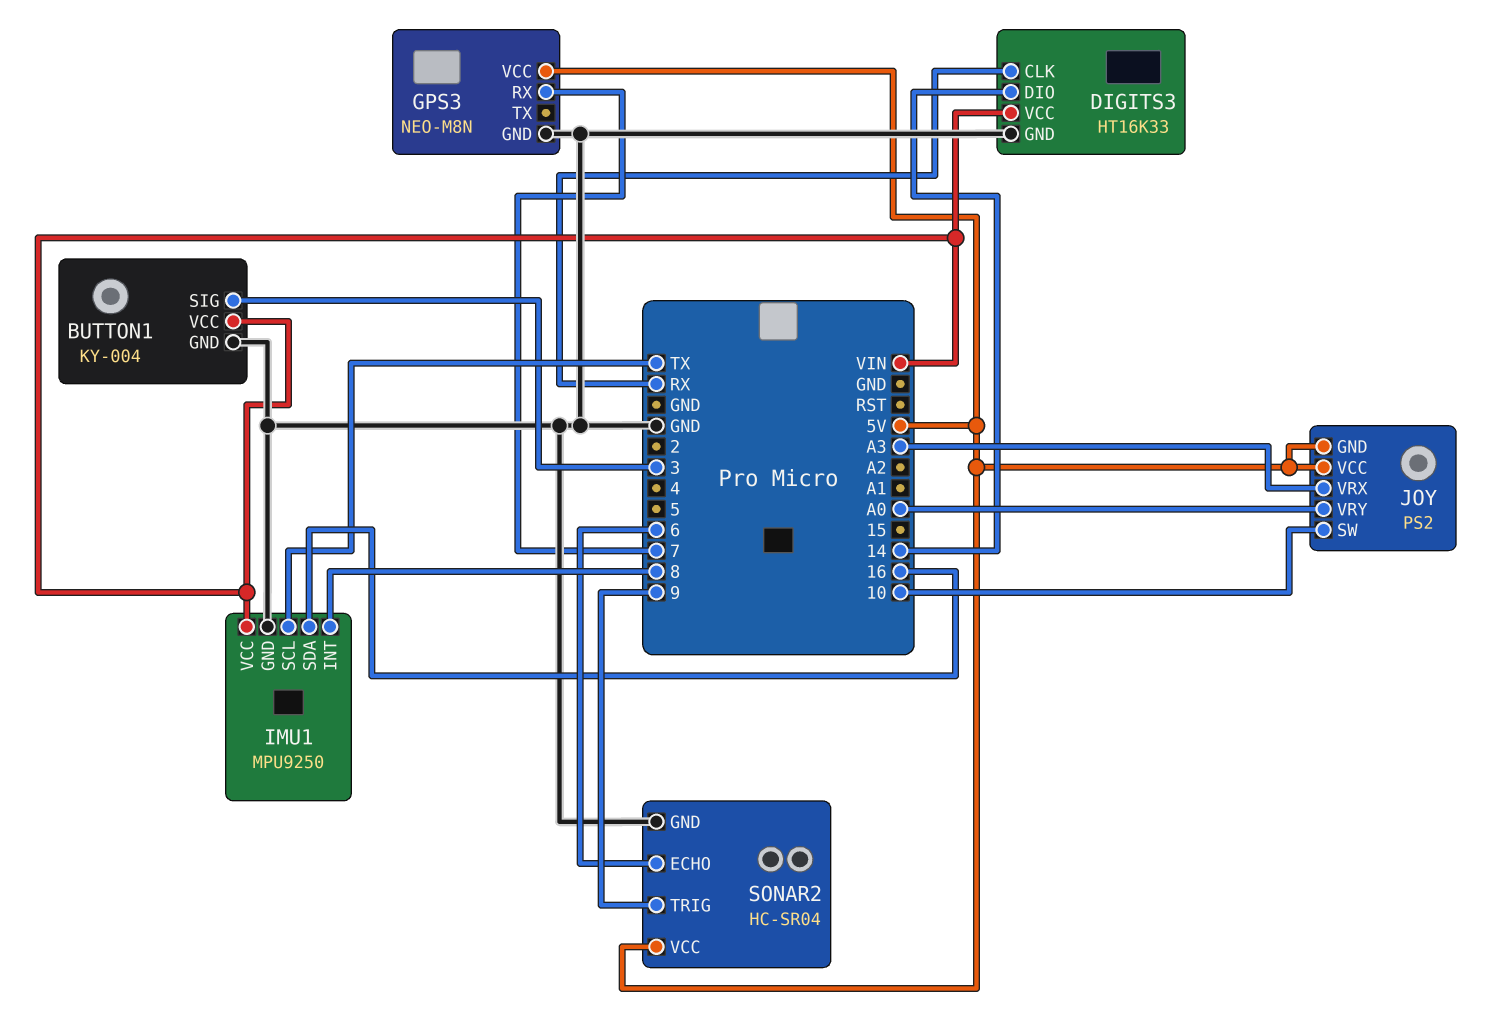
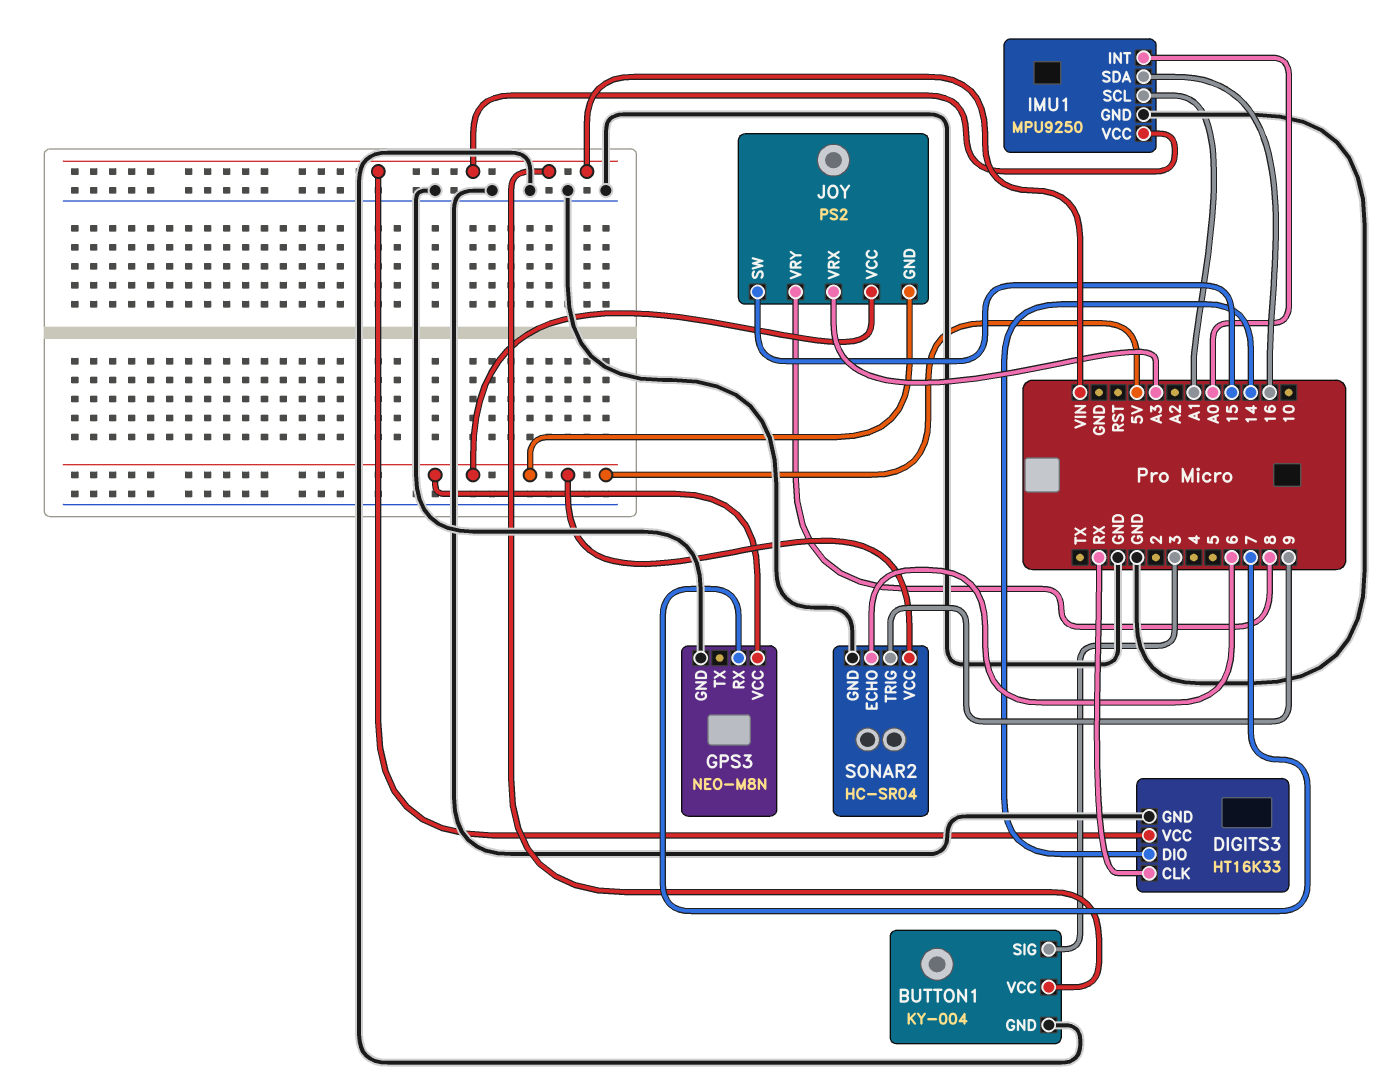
IMU1 pin INT: 8 -> A0
IMU1 pin SCL: TX -> A1
JOY pin SW: 10 -> 15
JOY pin VRY: A0 -> 8

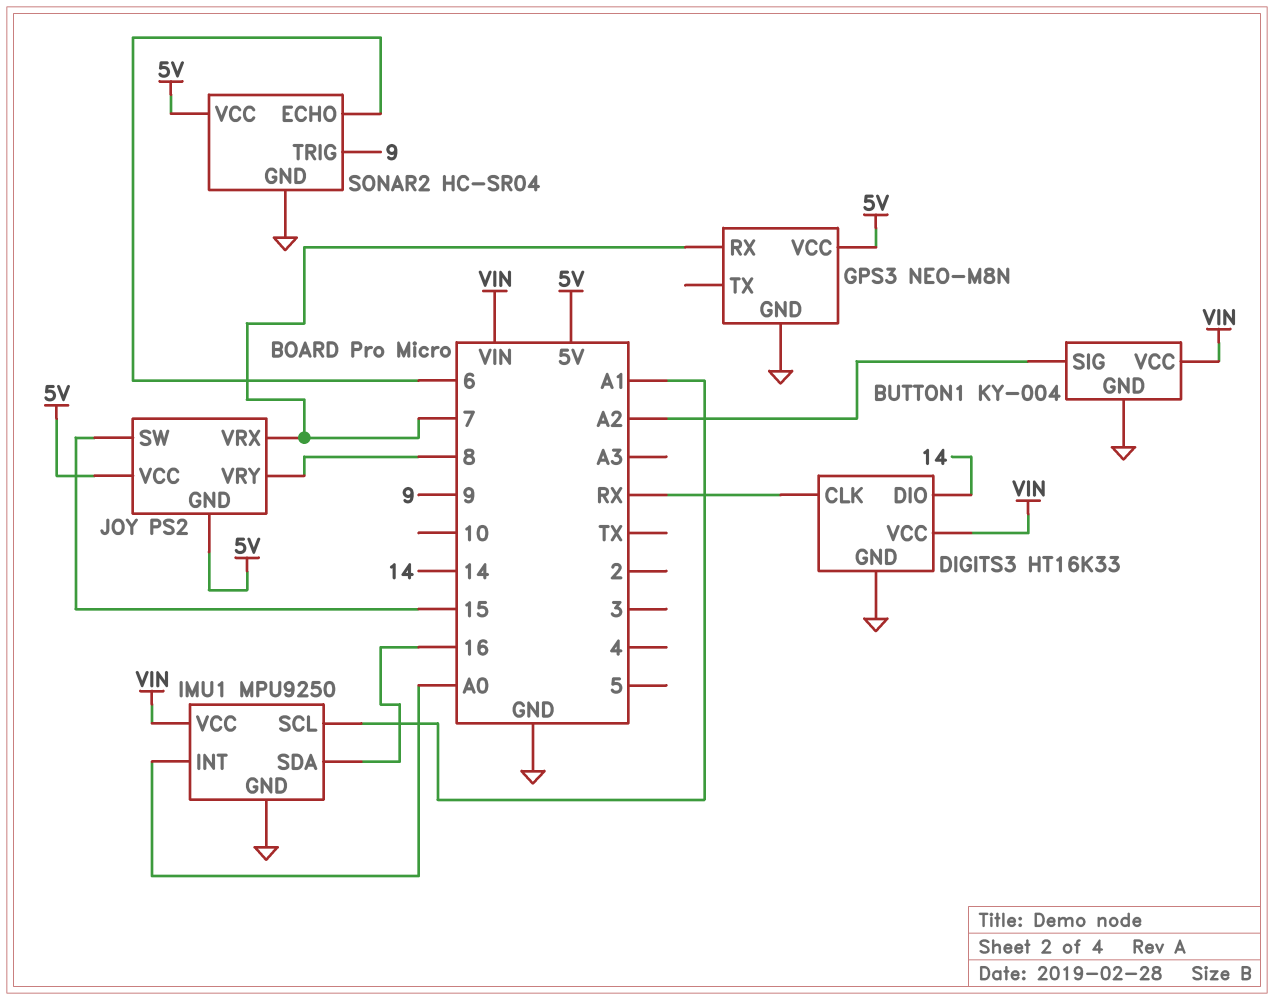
BUTTON1 pin SIG: 3 -> A2
JOY pin VRX: A3 -> 7

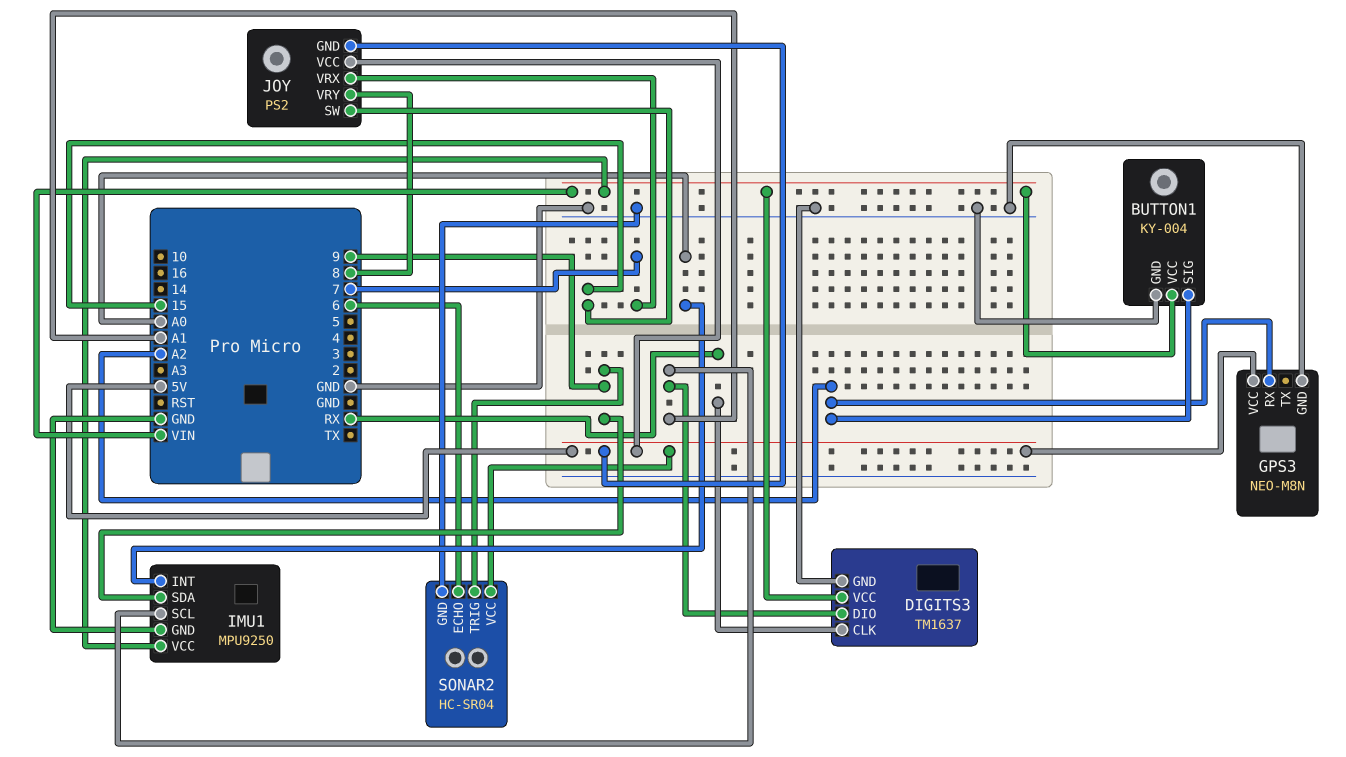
DIGITS3: HT16K33 -> TM1637
DIGITS3 pin DIO: 14 -> A1
GPS3 pin RX: 7 -> A2
IMU1 pin SDA: 16 -> 9

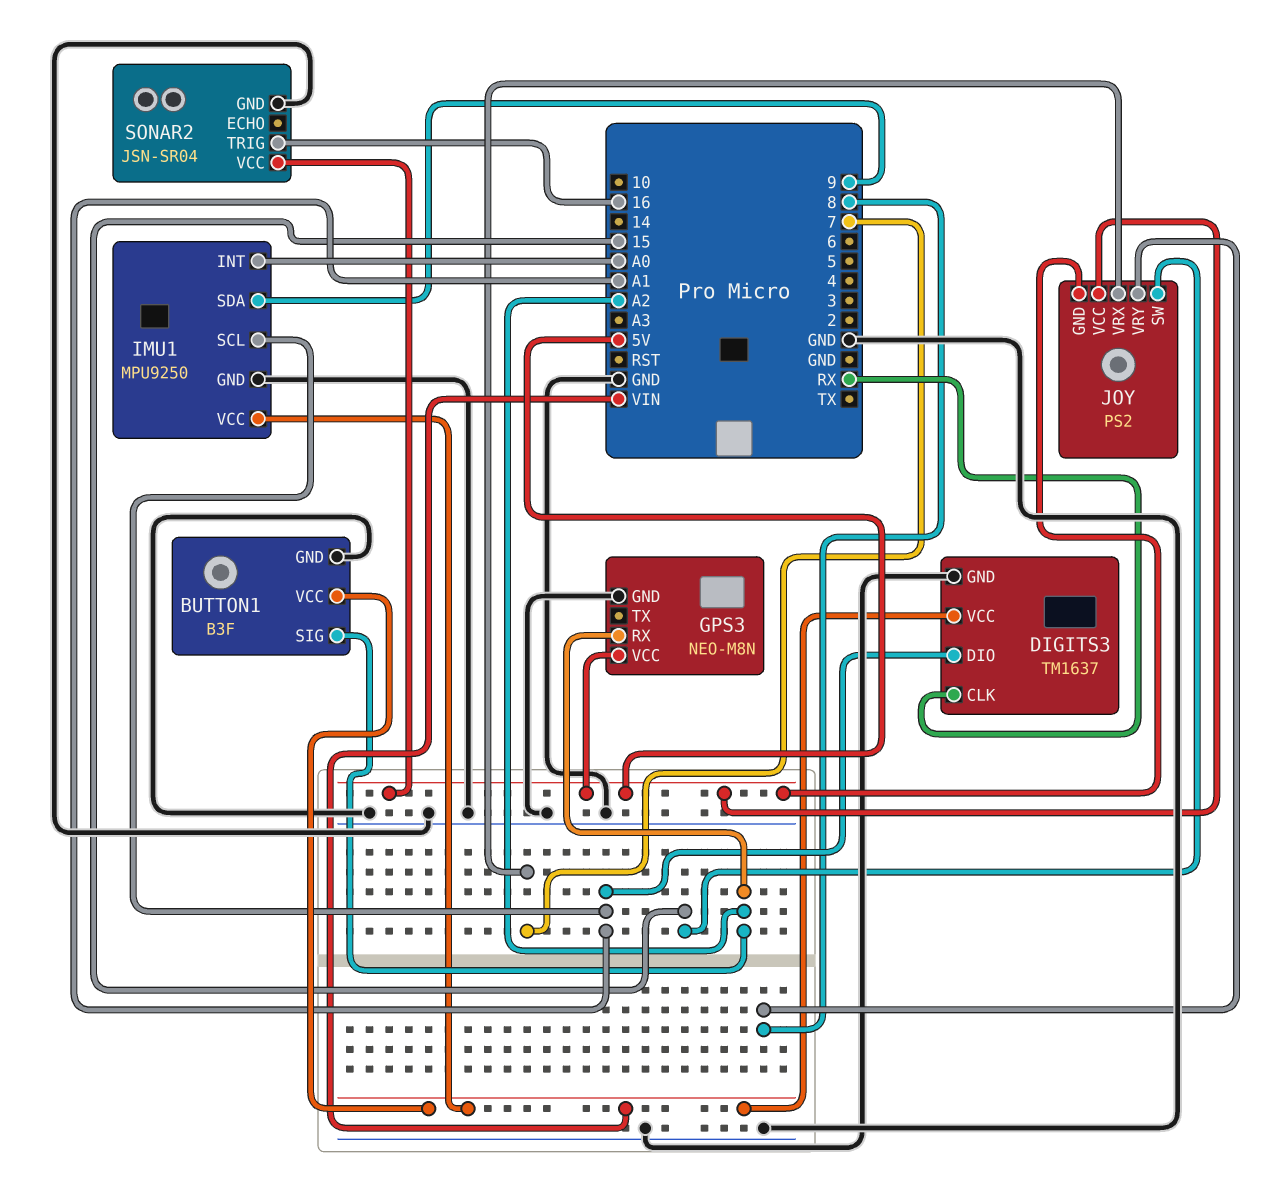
BUTTON1: KY-004 -> B3F
SONAR2: HC-SR04 -> JSN-SR04
SONAR2 pin ECHO: 6 -> none
SONAR2 pin TRIG: 9 -> 16

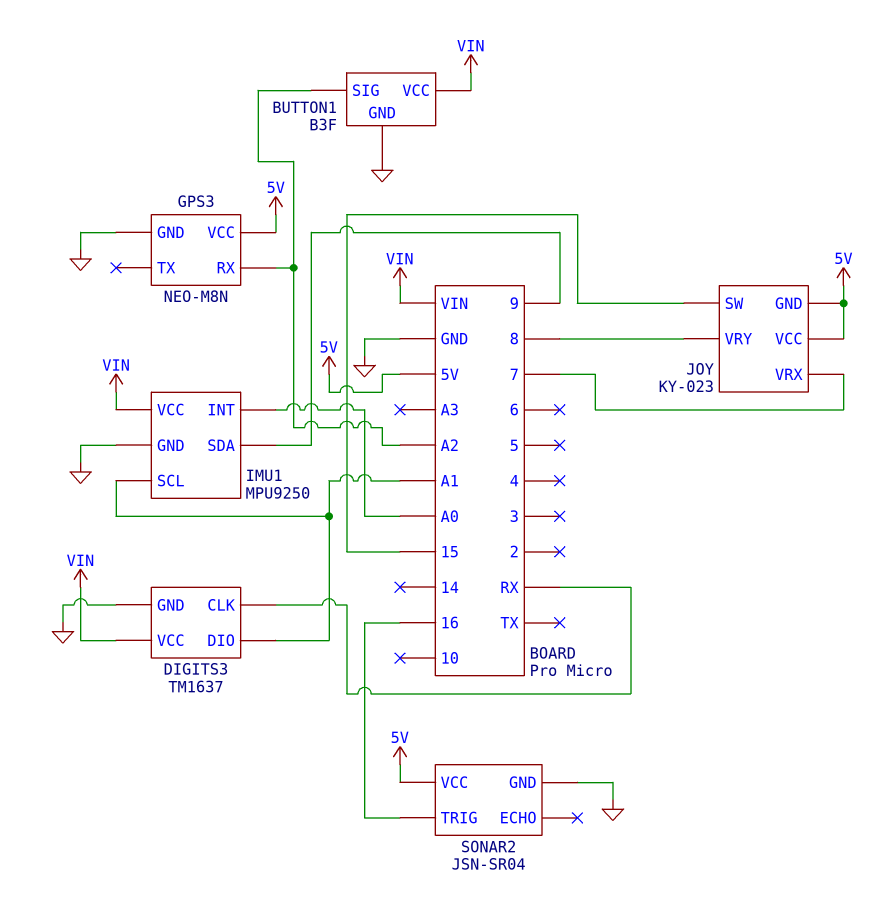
JOY: PS2 -> KY-023

